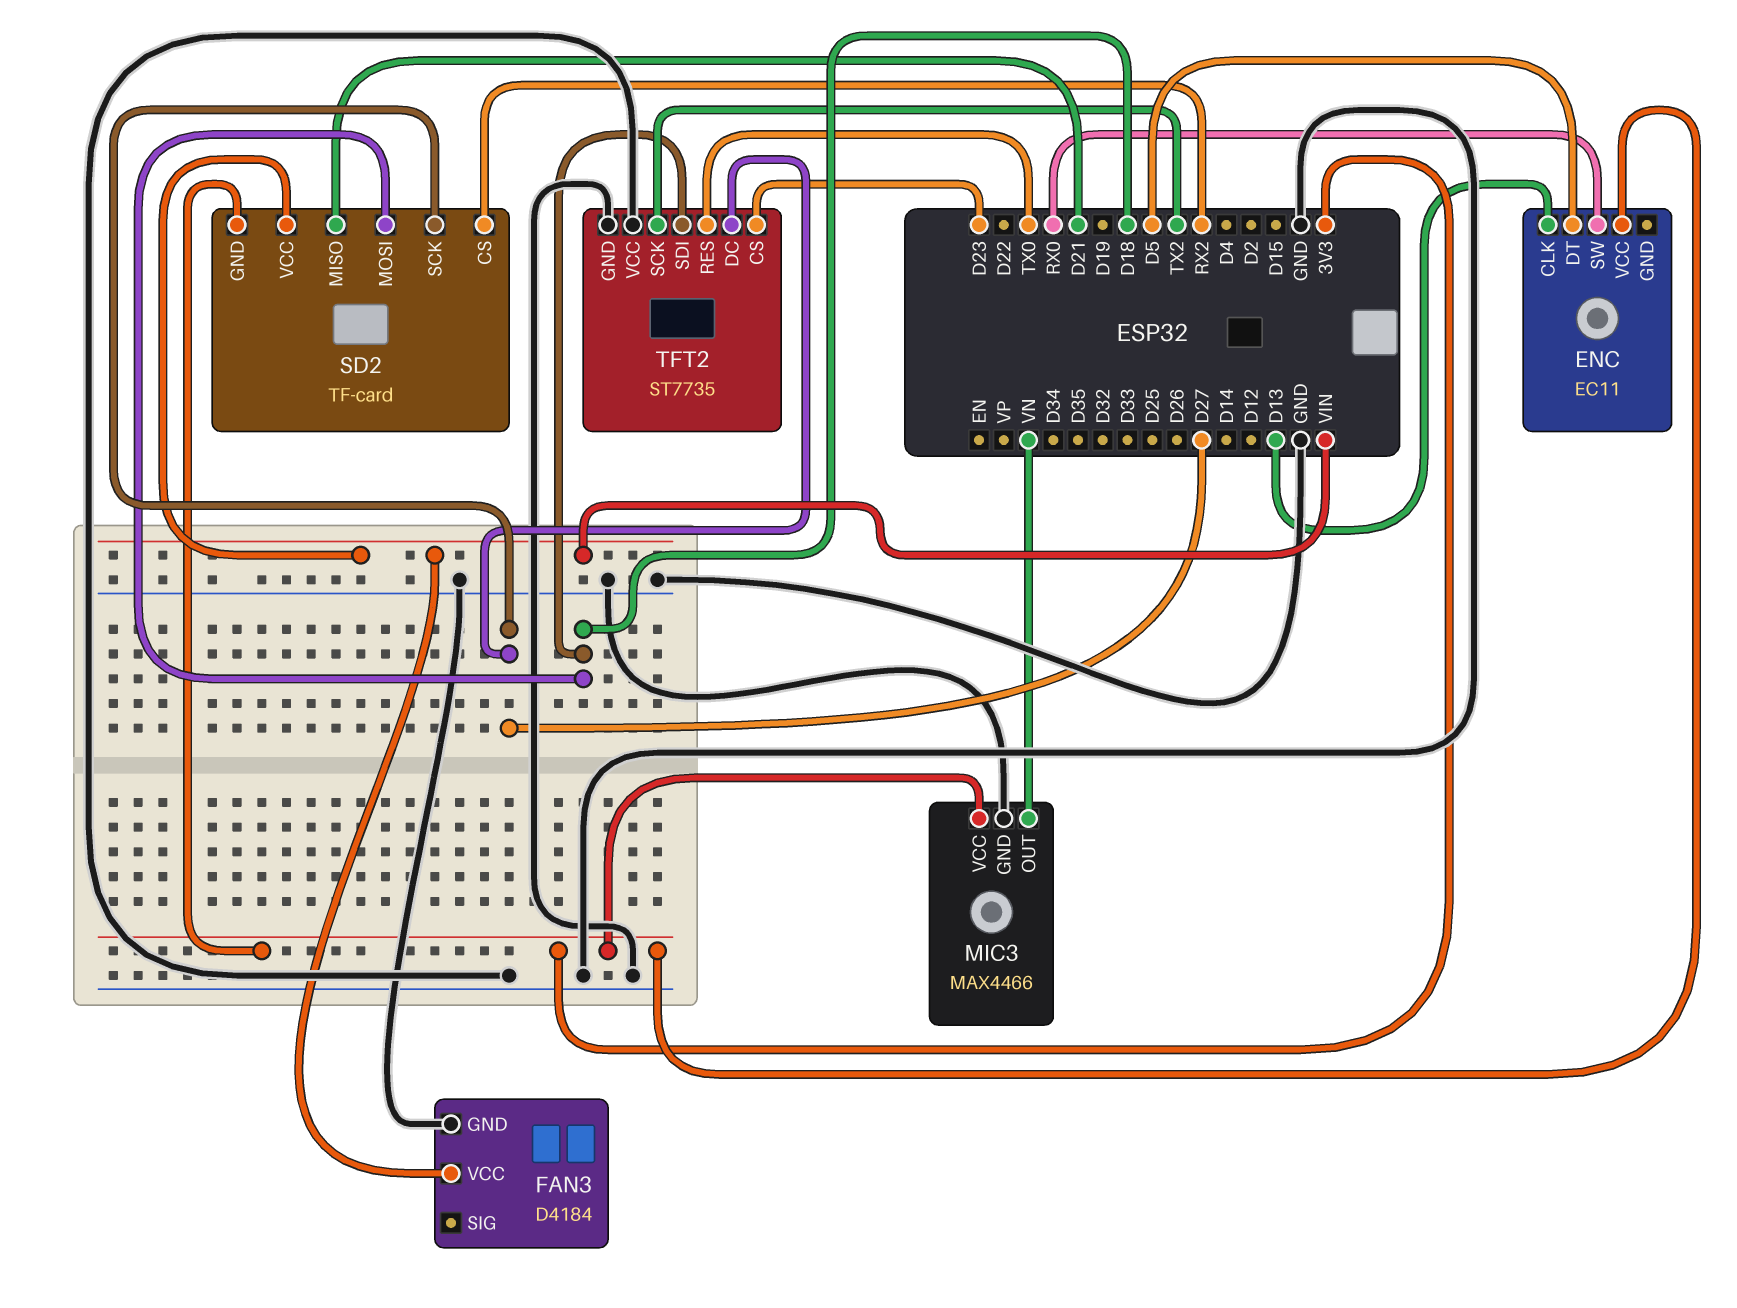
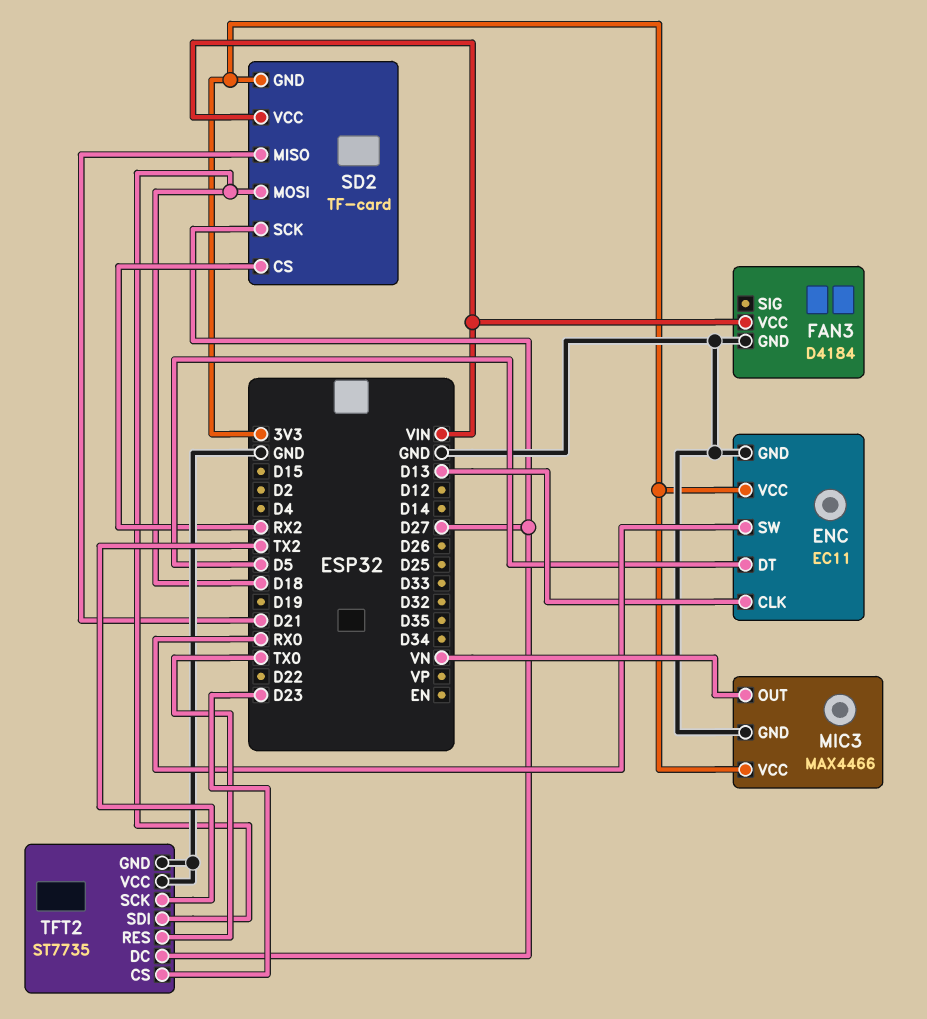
ENC pin GND: none -> GND

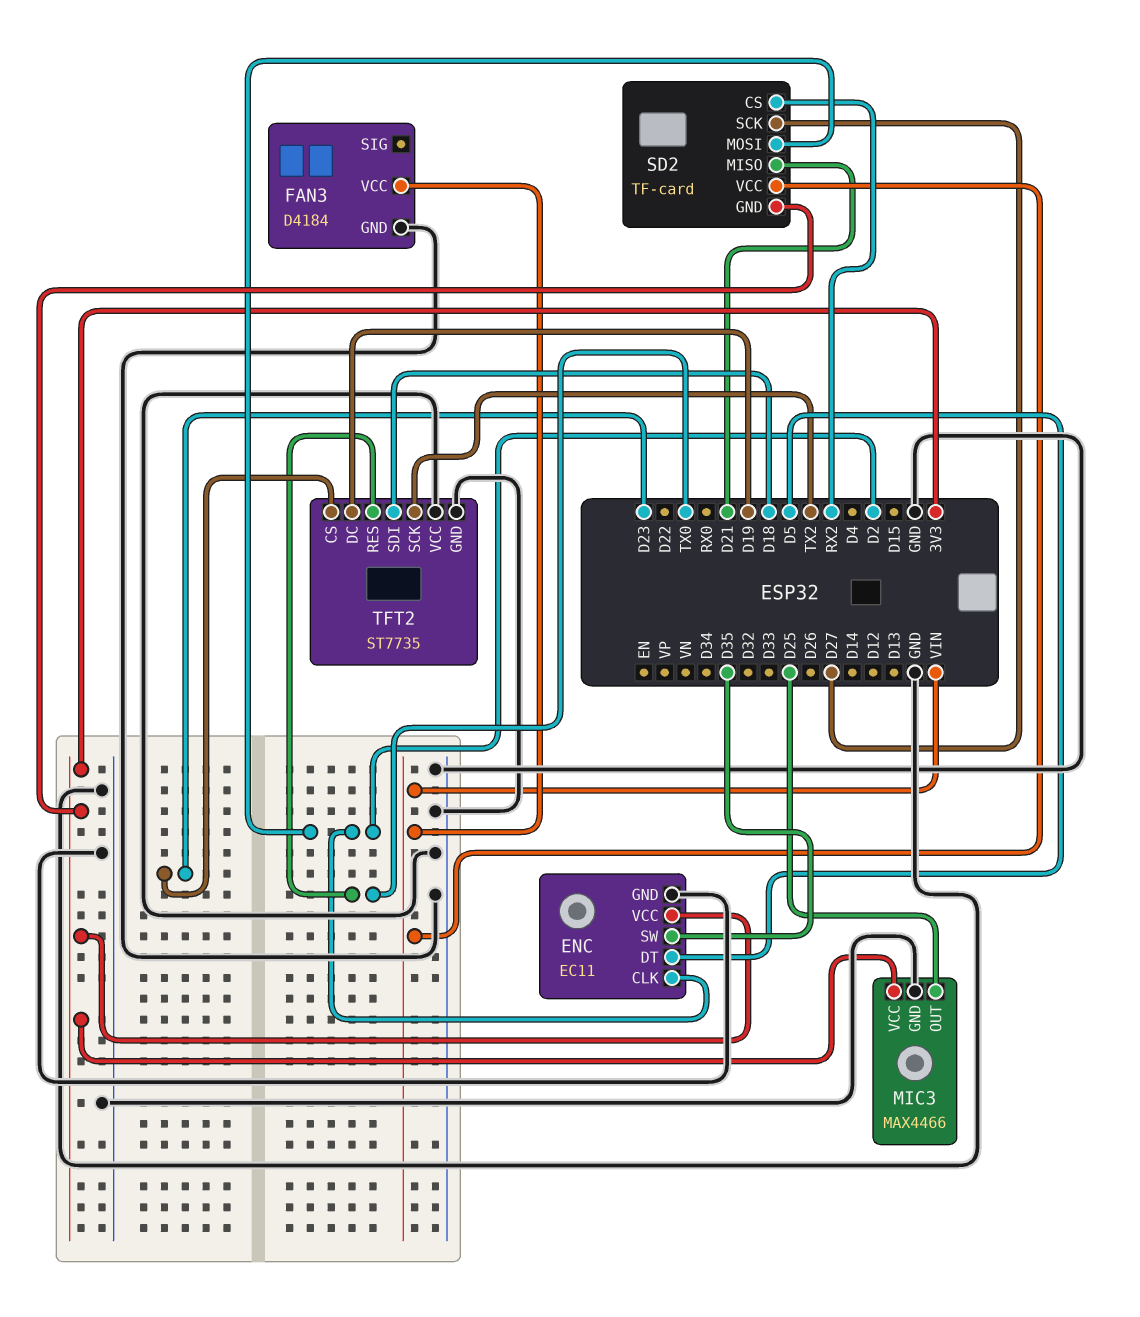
ENC pin CLK: D13 -> D2
ENC pin SW: RX0 -> D35
MIC3 pin OUT: VN -> D25
SD2 pin MOSI: D18 -> D2
TFT2 pin DC: D27 -> D19

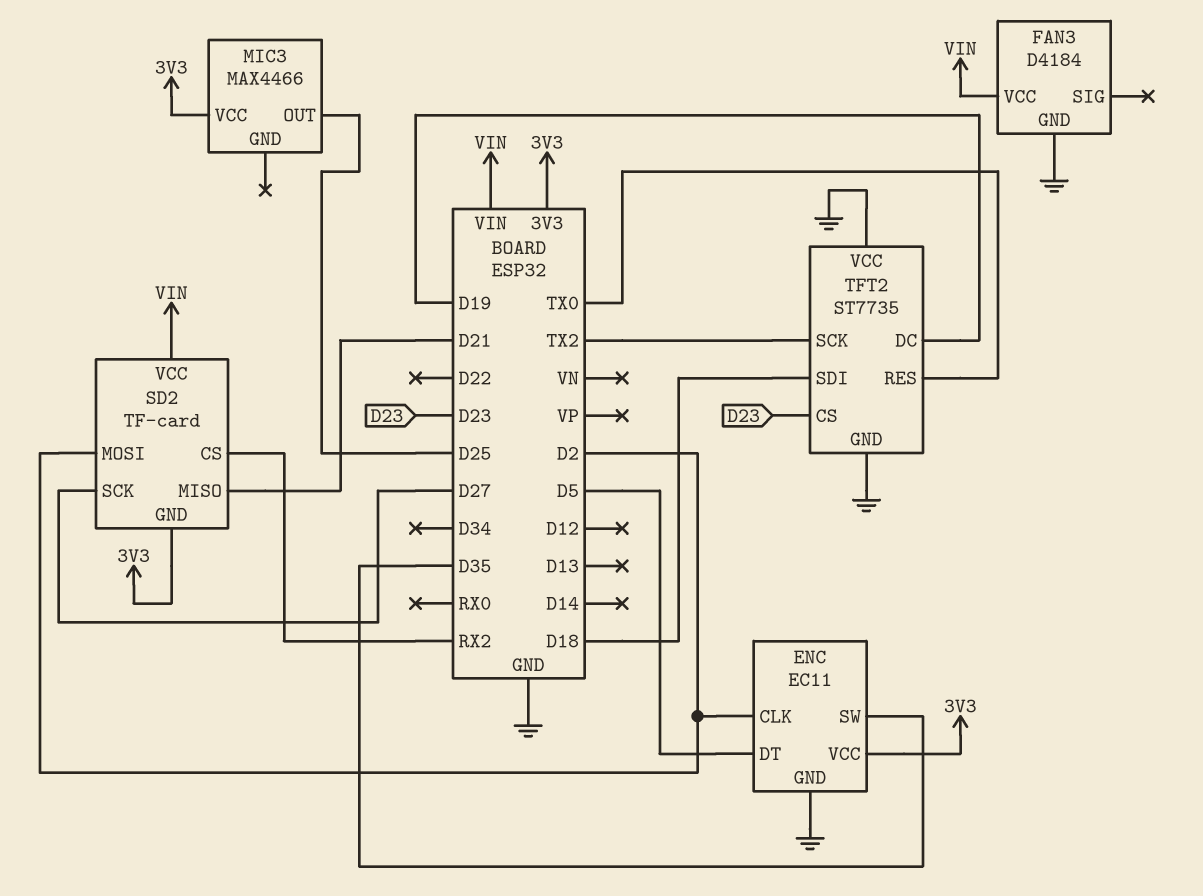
MIC3 pin GND: GND -> none

